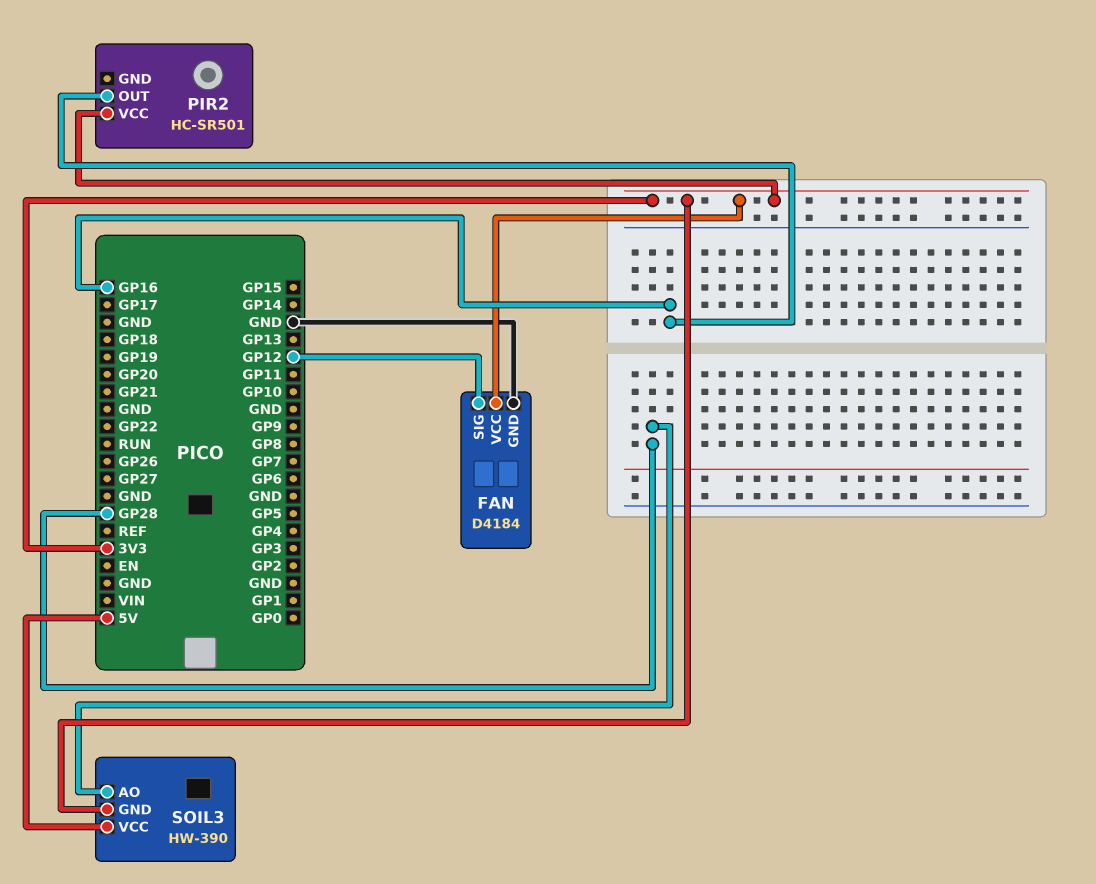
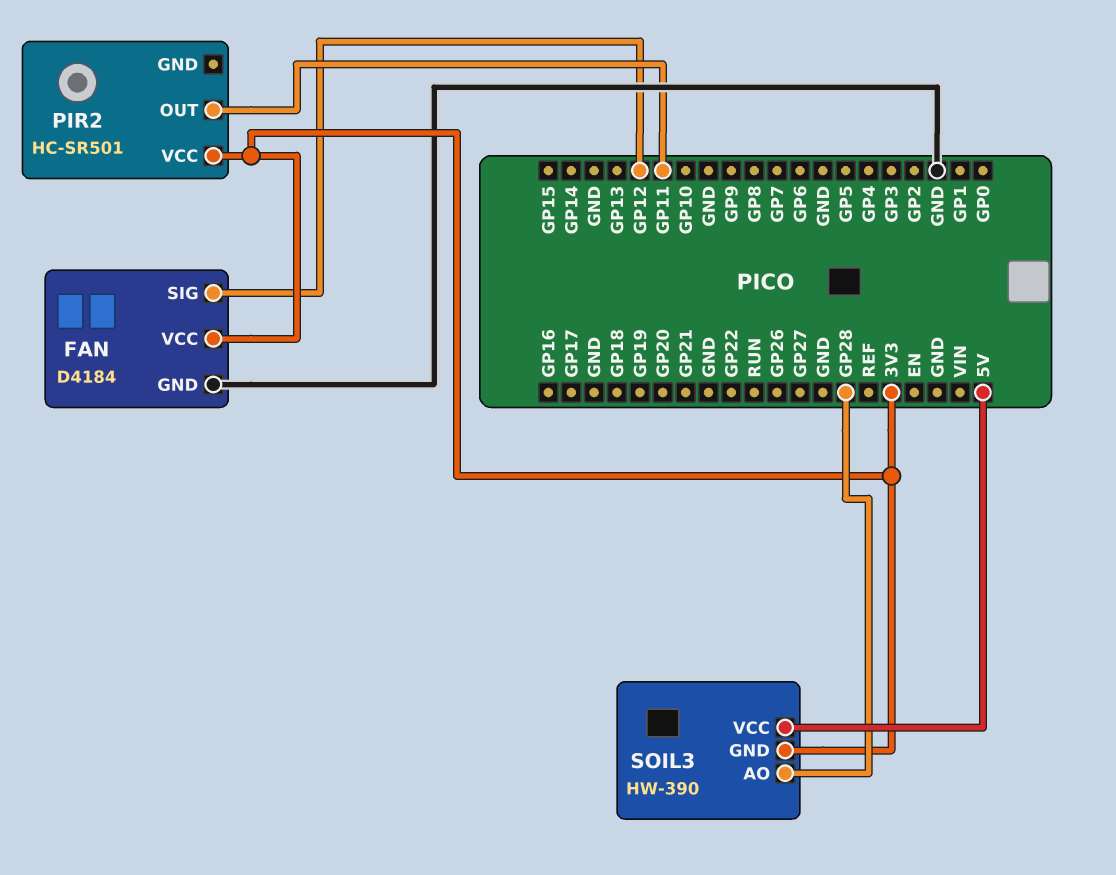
PIR2 pin OUT: GP16 -> GP11

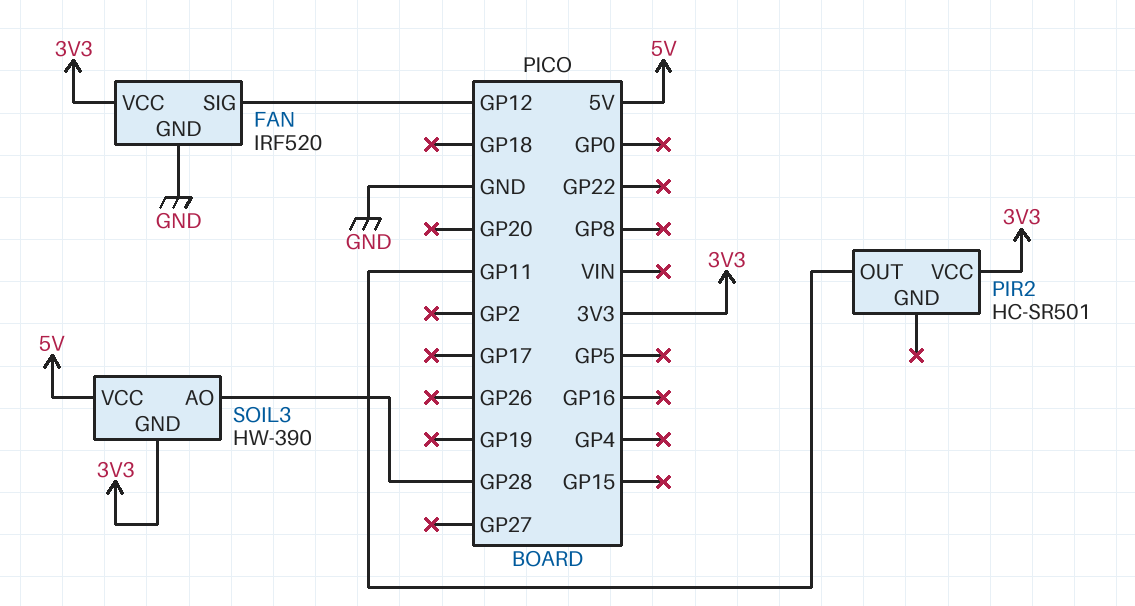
FAN: D4184 -> IRF520

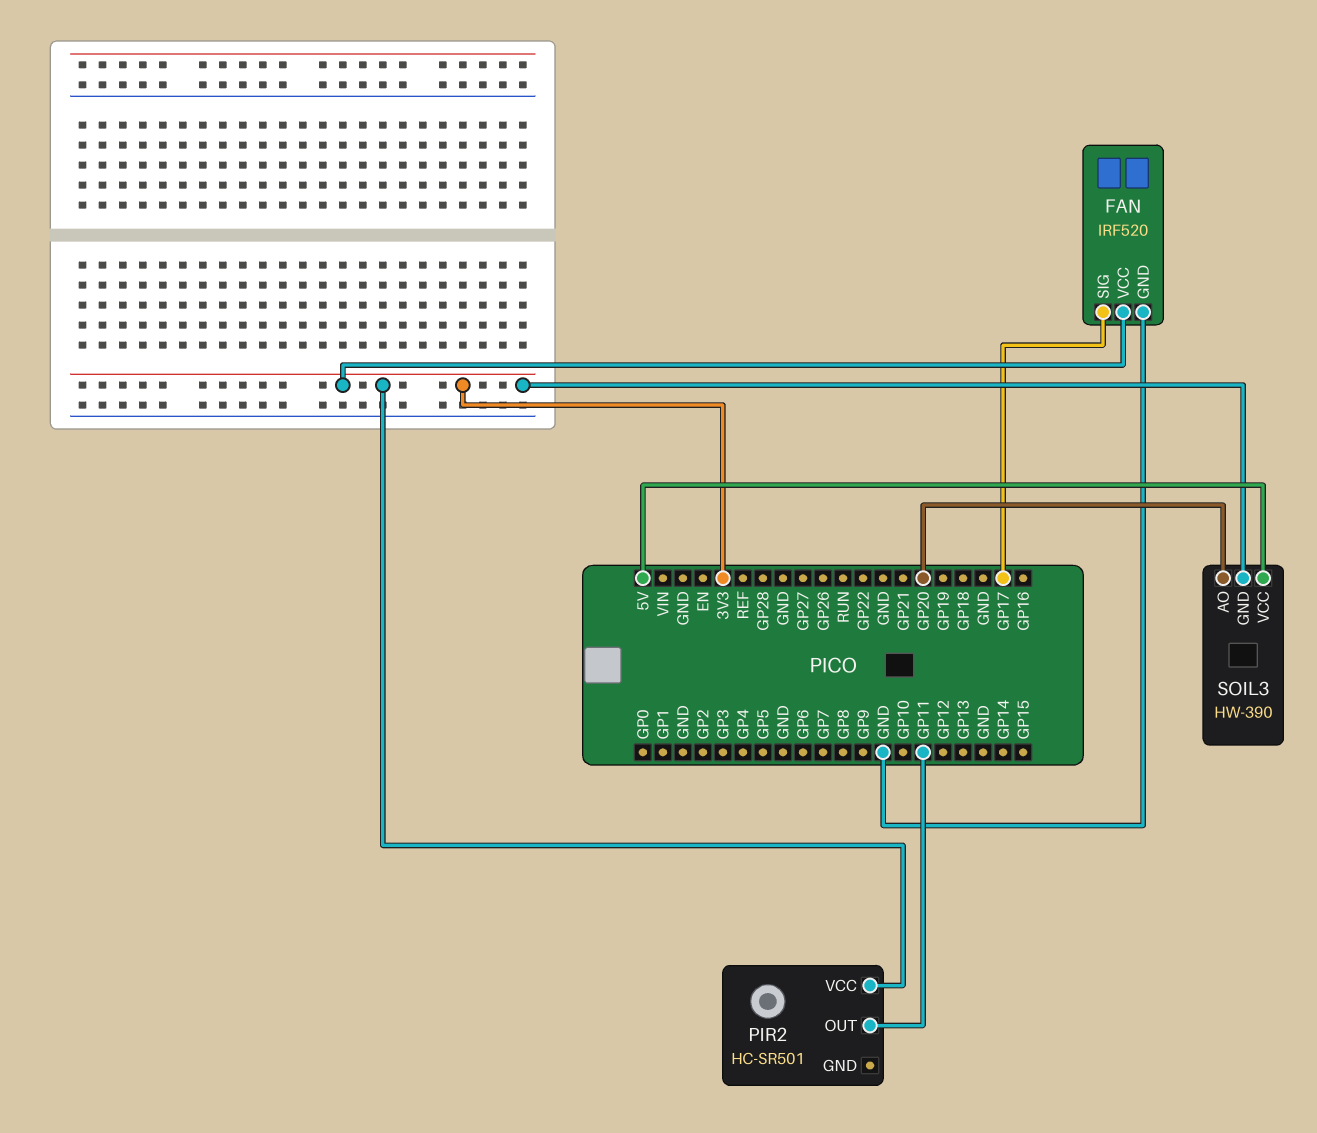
FAN pin SIG: GP12 -> GP17
SOIL3 pin AO: GP28 -> GP20

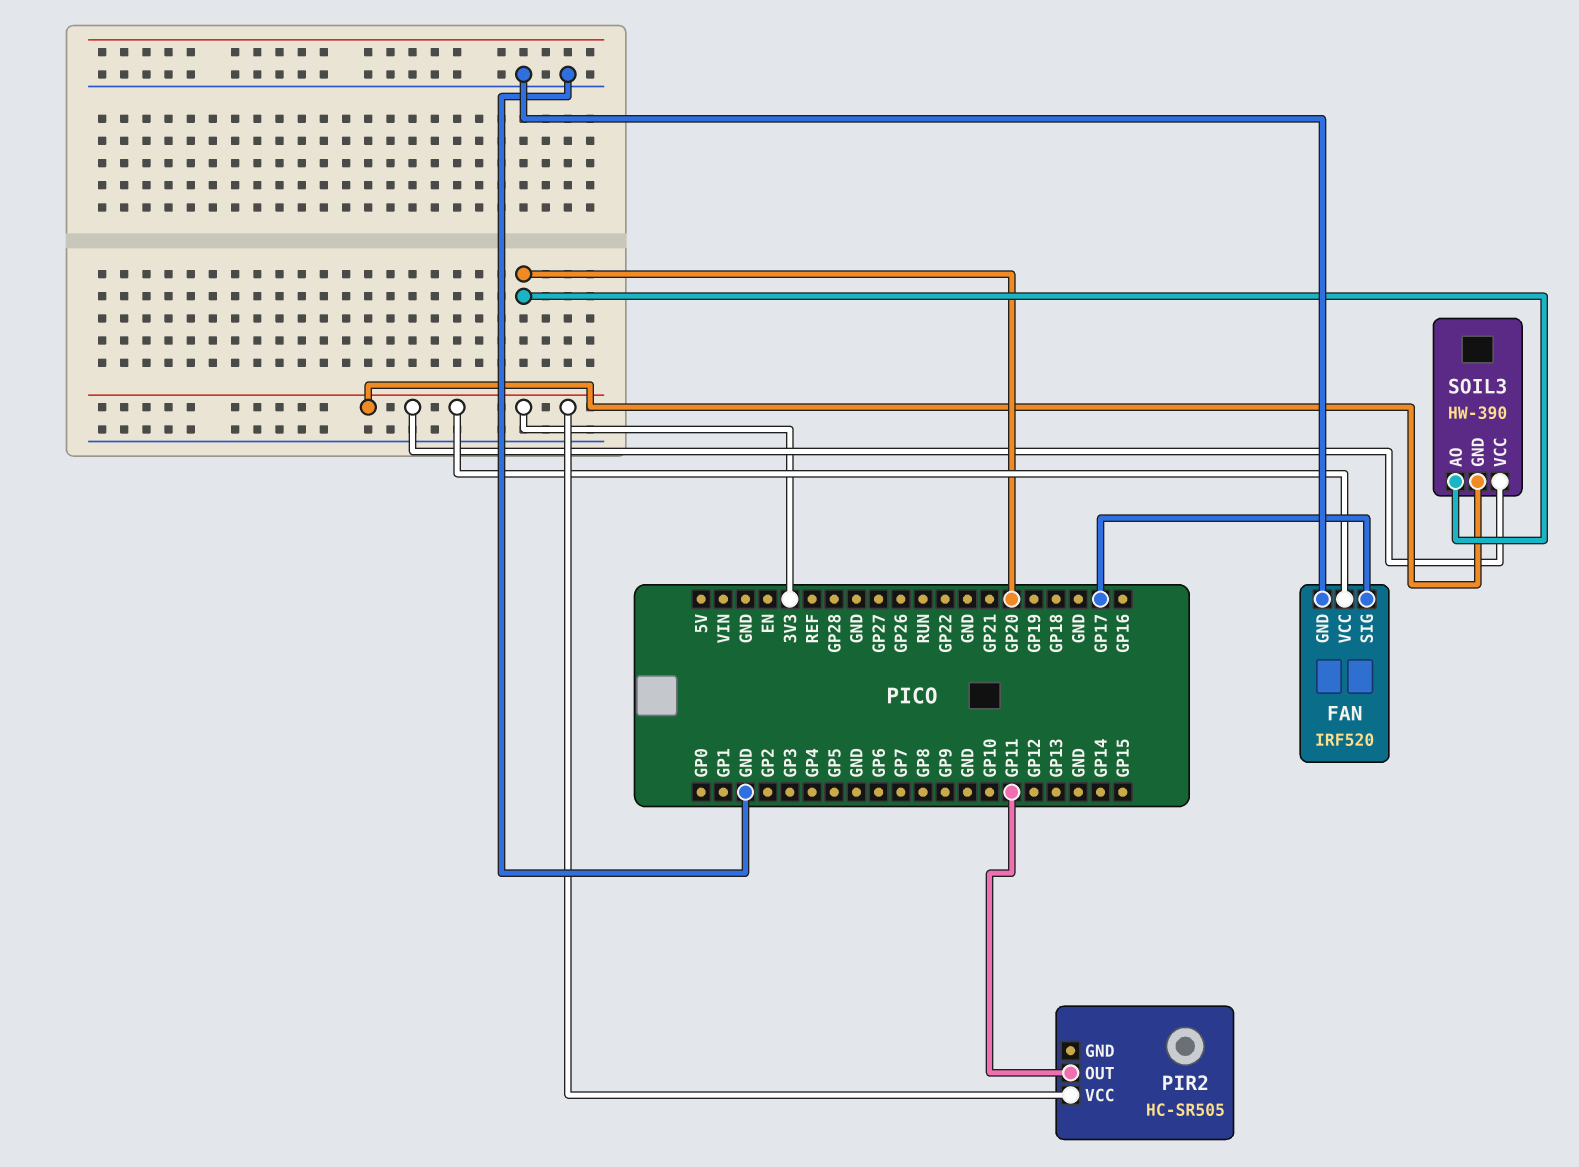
PIR2: HC-SR501 -> HC-SR505
SOIL3 pin VCC: 5V -> 3V3

